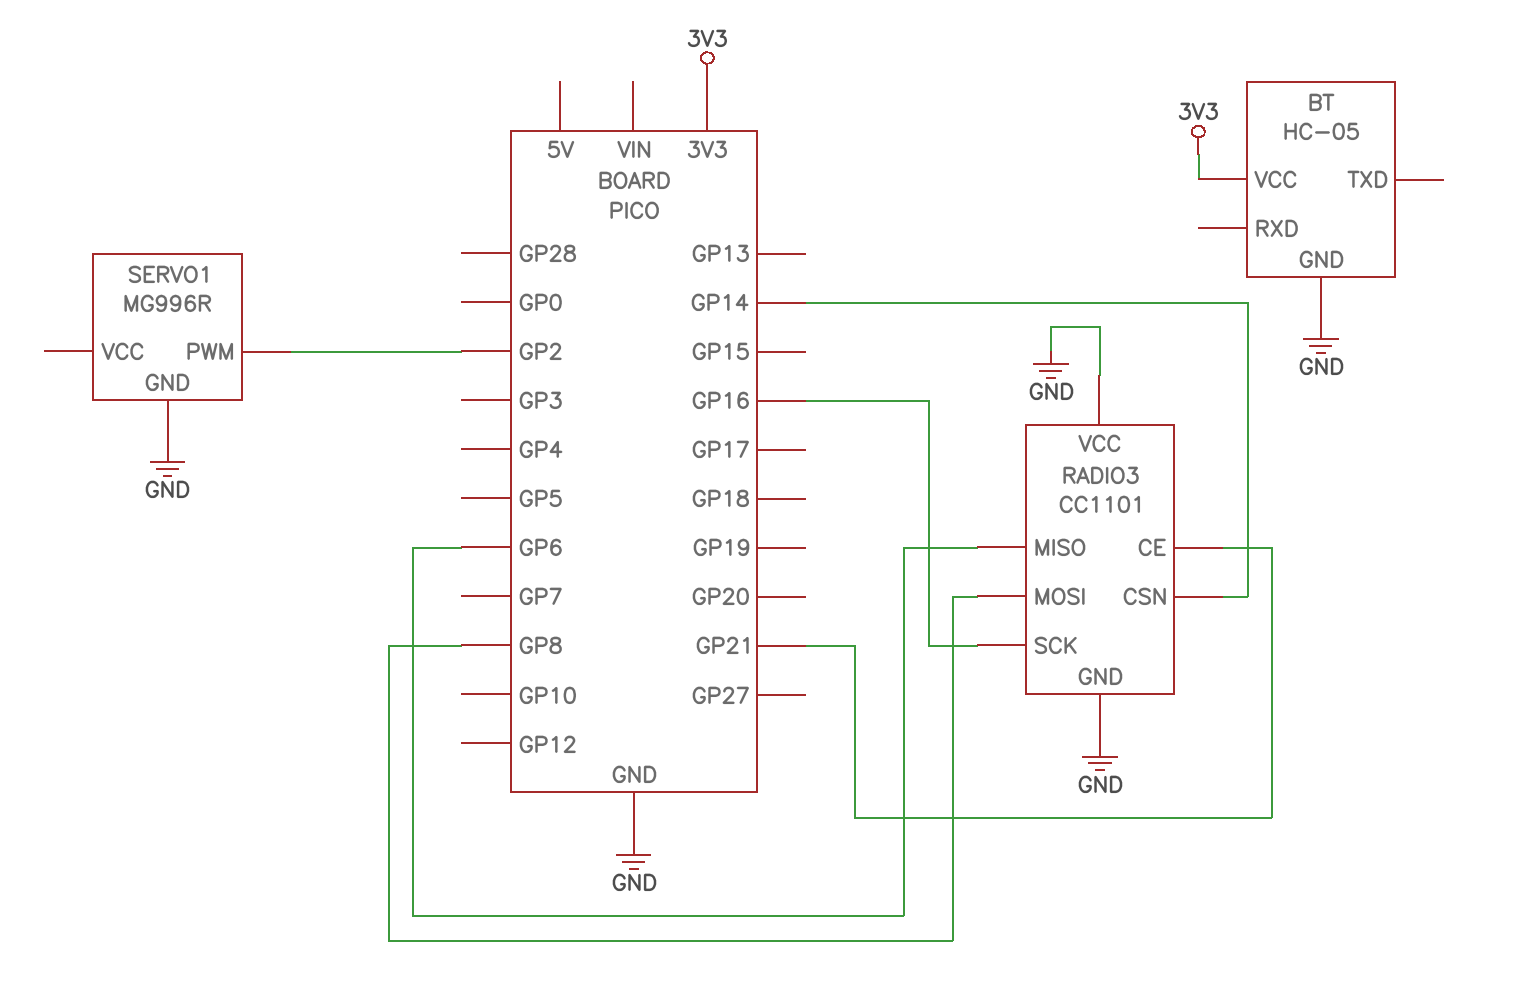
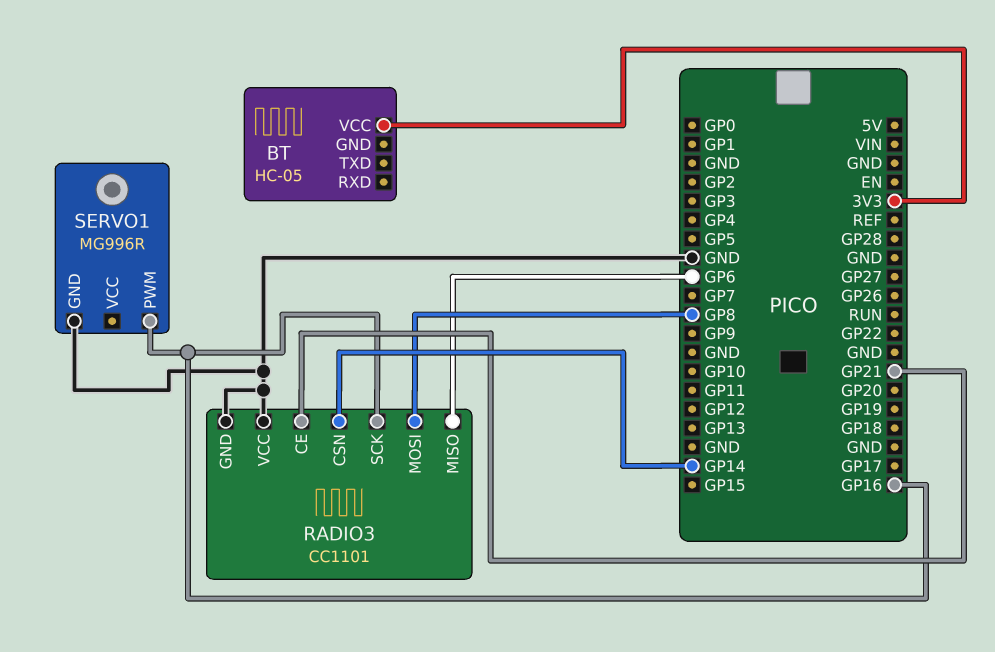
BT pin GND: GND -> none
SERVO1 pin PWM: GP2 -> GP16

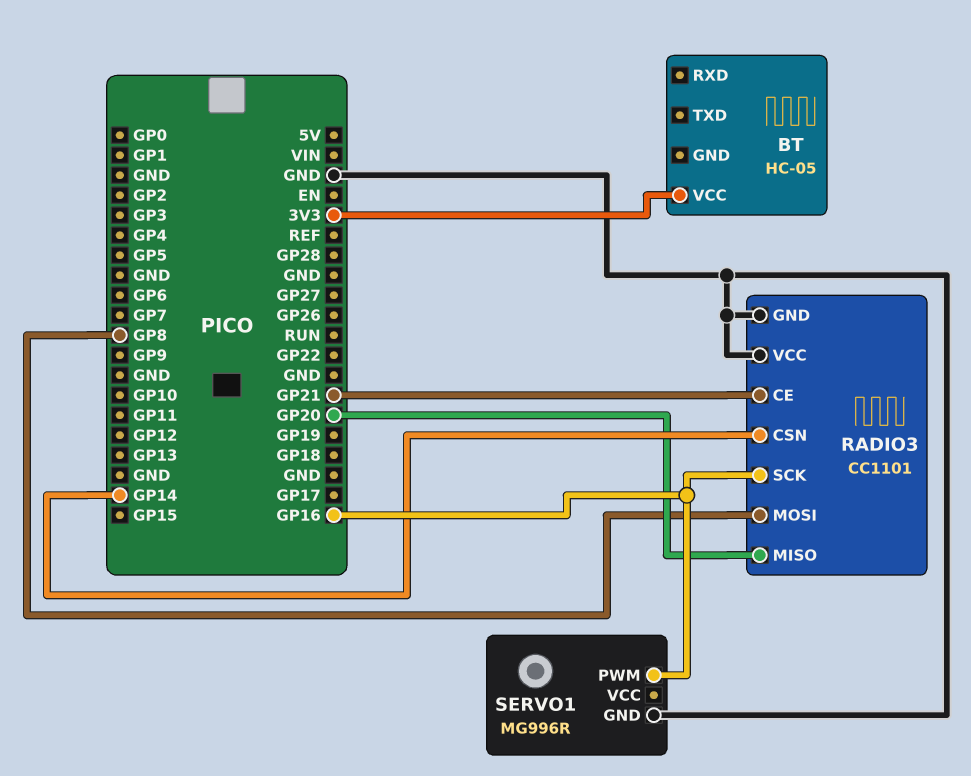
RADIO3 pin MISO: GP6 -> GP20

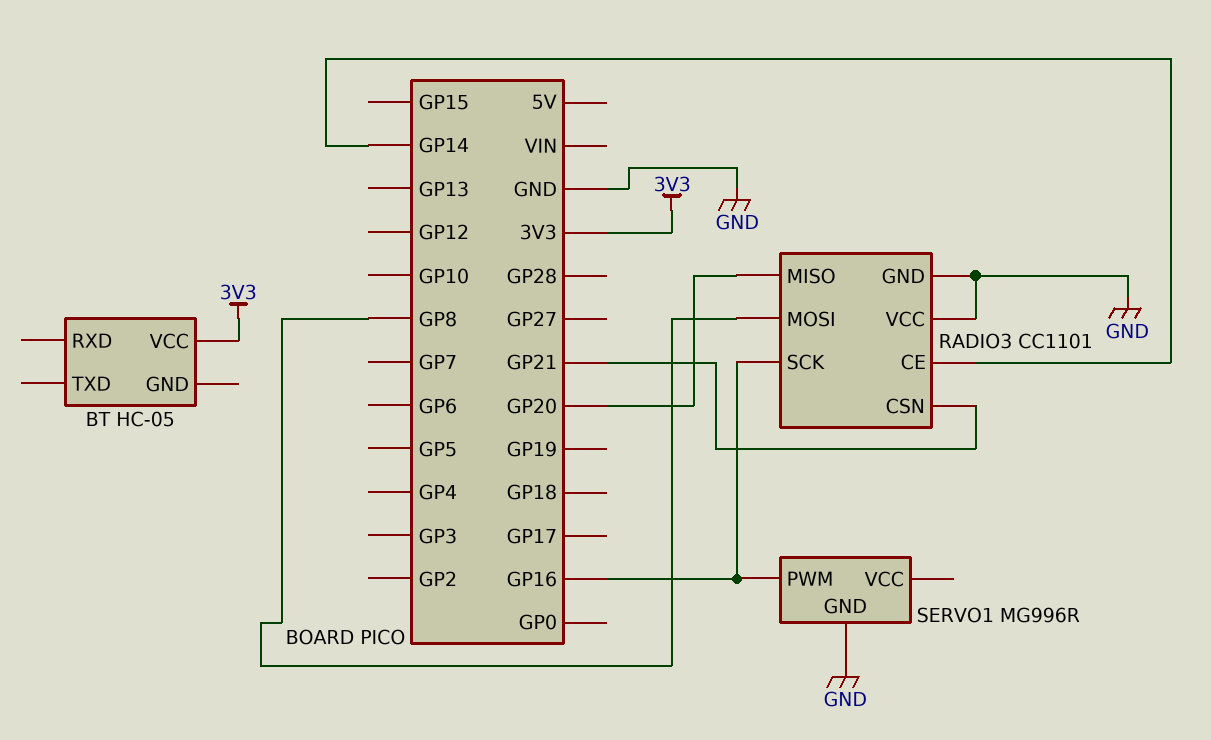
RADIO3 pin CE: GP21 -> GP14
RADIO3 pin CSN: GP14 -> GP21

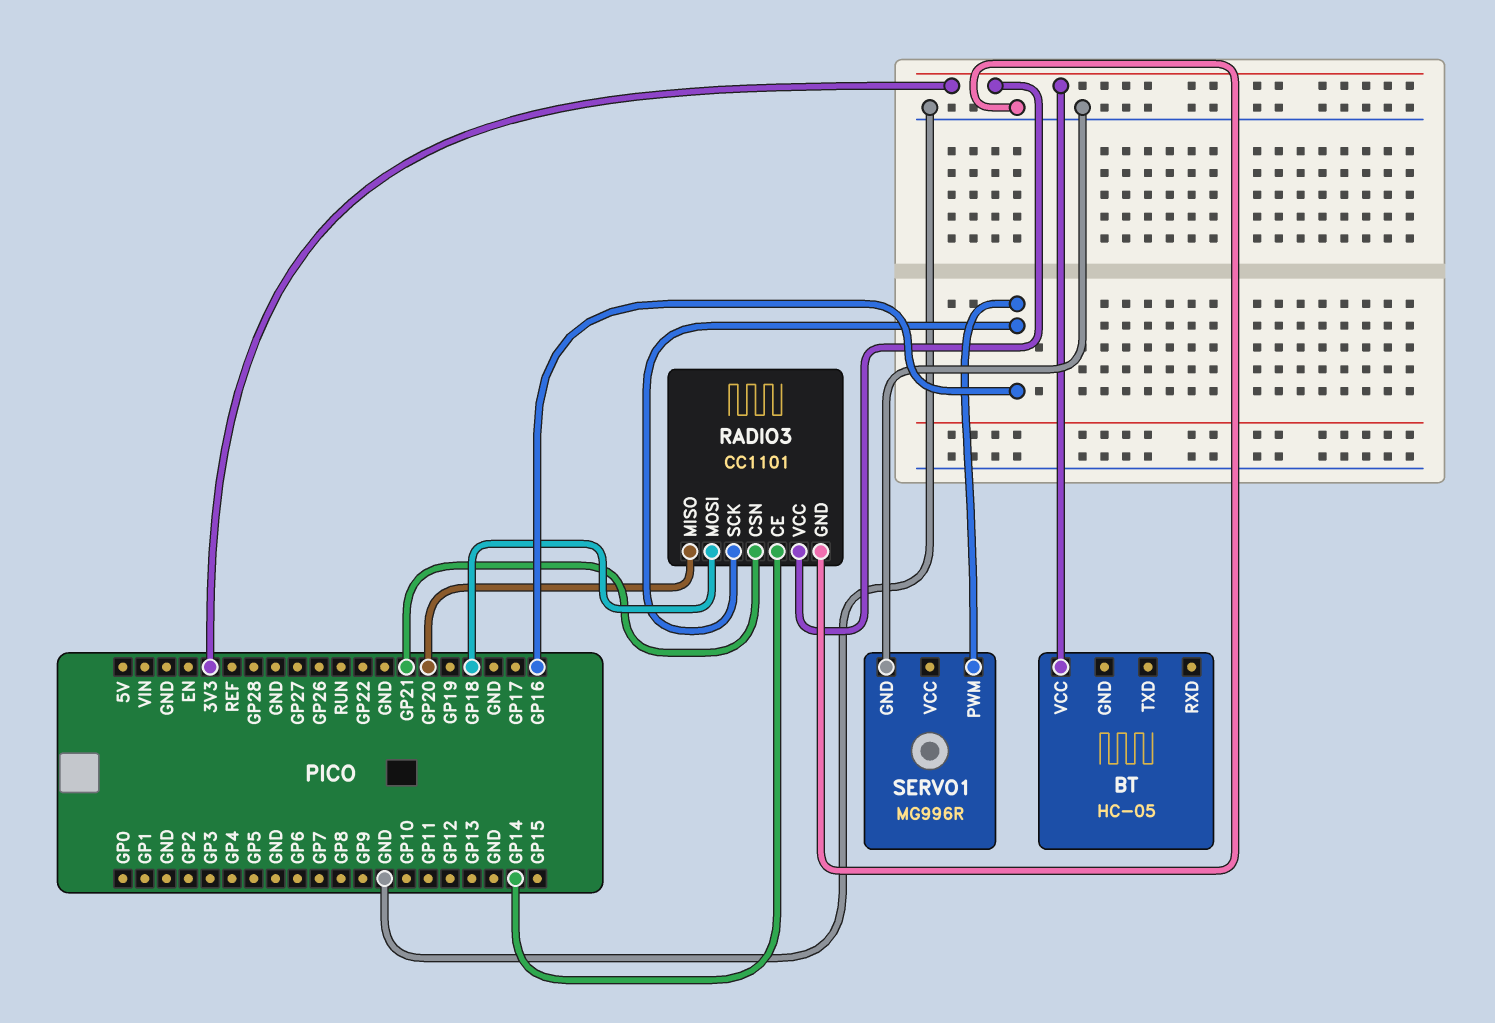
RADIO3 pin MOSI: GP8 -> GP18
RADIO3 pin VCC: GND -> 3V3

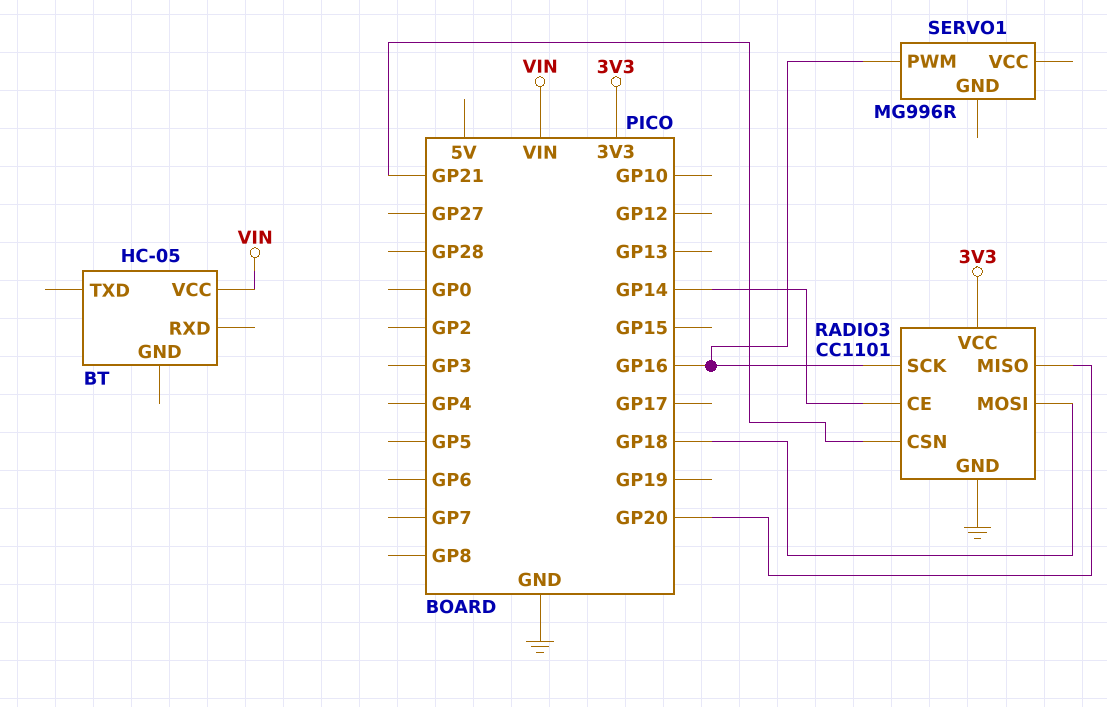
BT pin VCC: 3V3 -> VIN
SERVO1 pin GND: GND -> none

